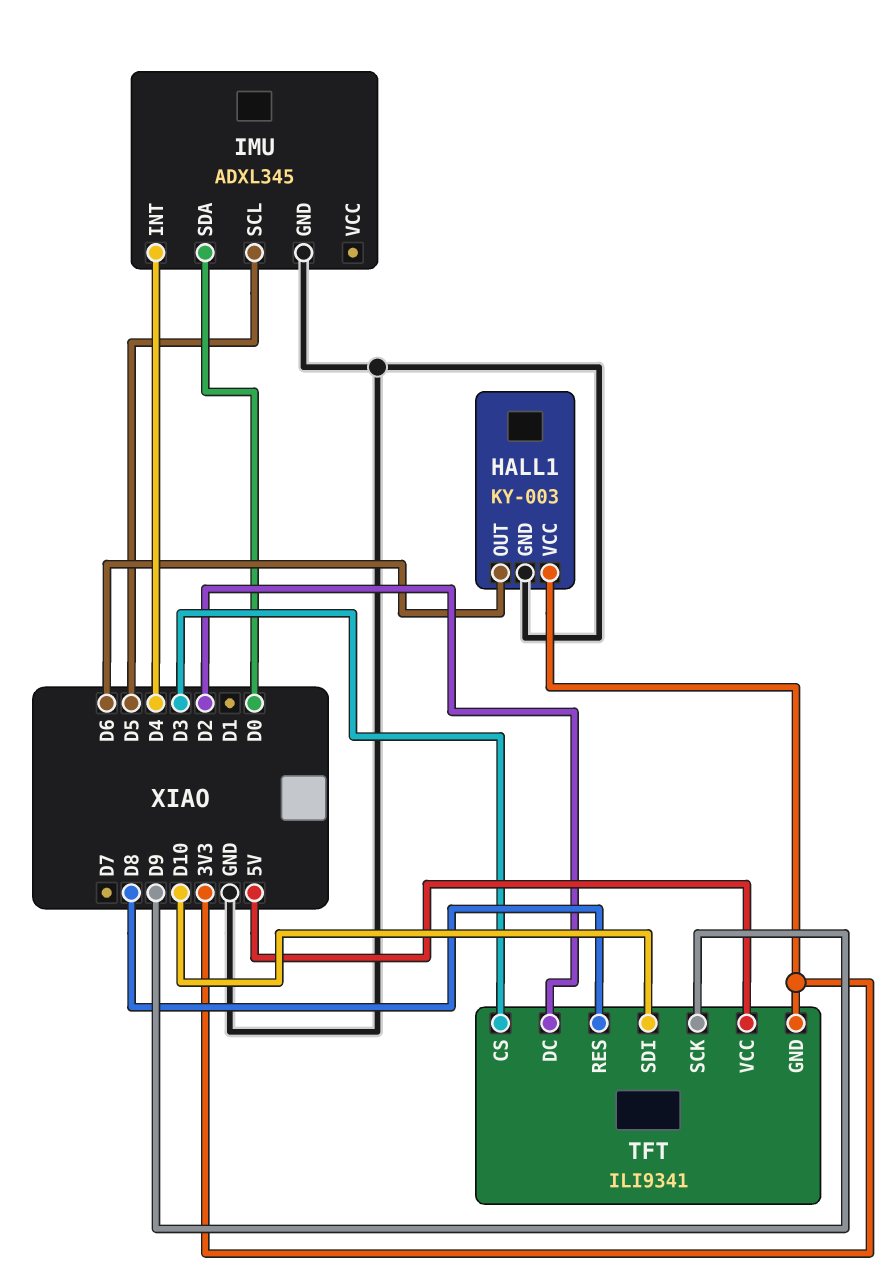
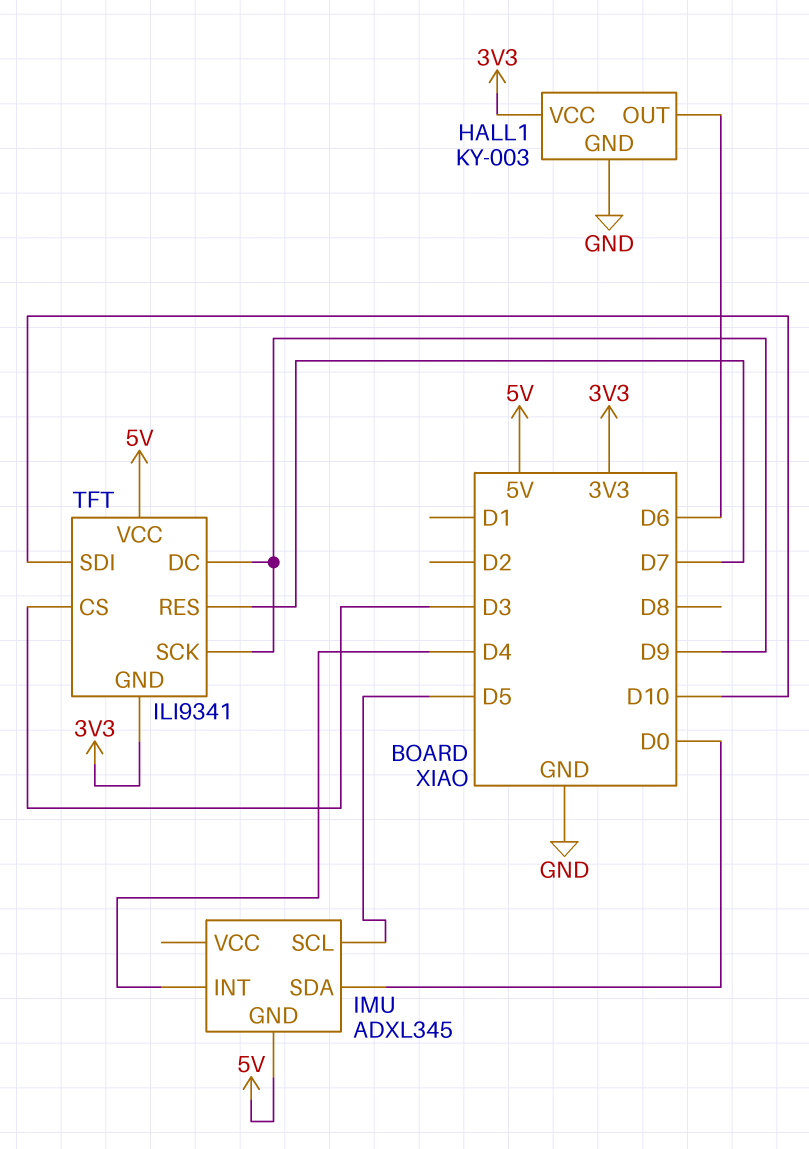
IMU pin GND: GND -> 5V
TFT pin DC: D2 -> D9
TFT pin RES: D8 -> D7

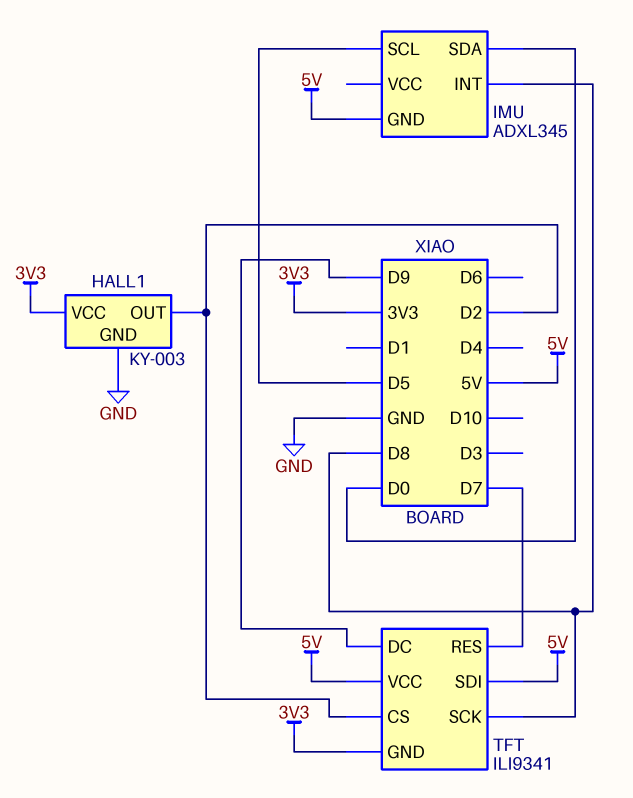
HALL1 pin OUT: D6 -> D2
IMU pin INT: D4 -> D8
TFT pin CS: D3 -> D2
TFT pin SCK: D9 -> D8
TFT pin SDI: D10 -> 5V

